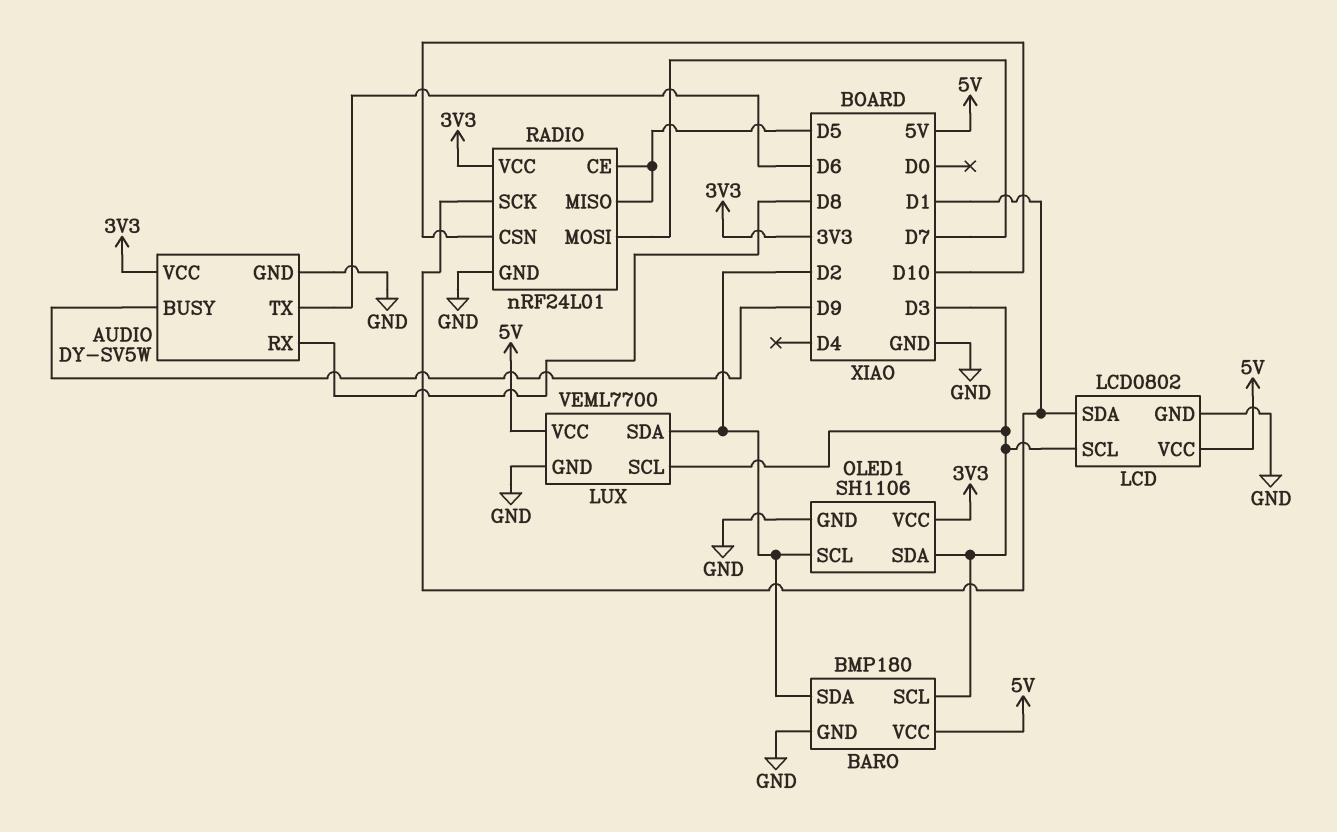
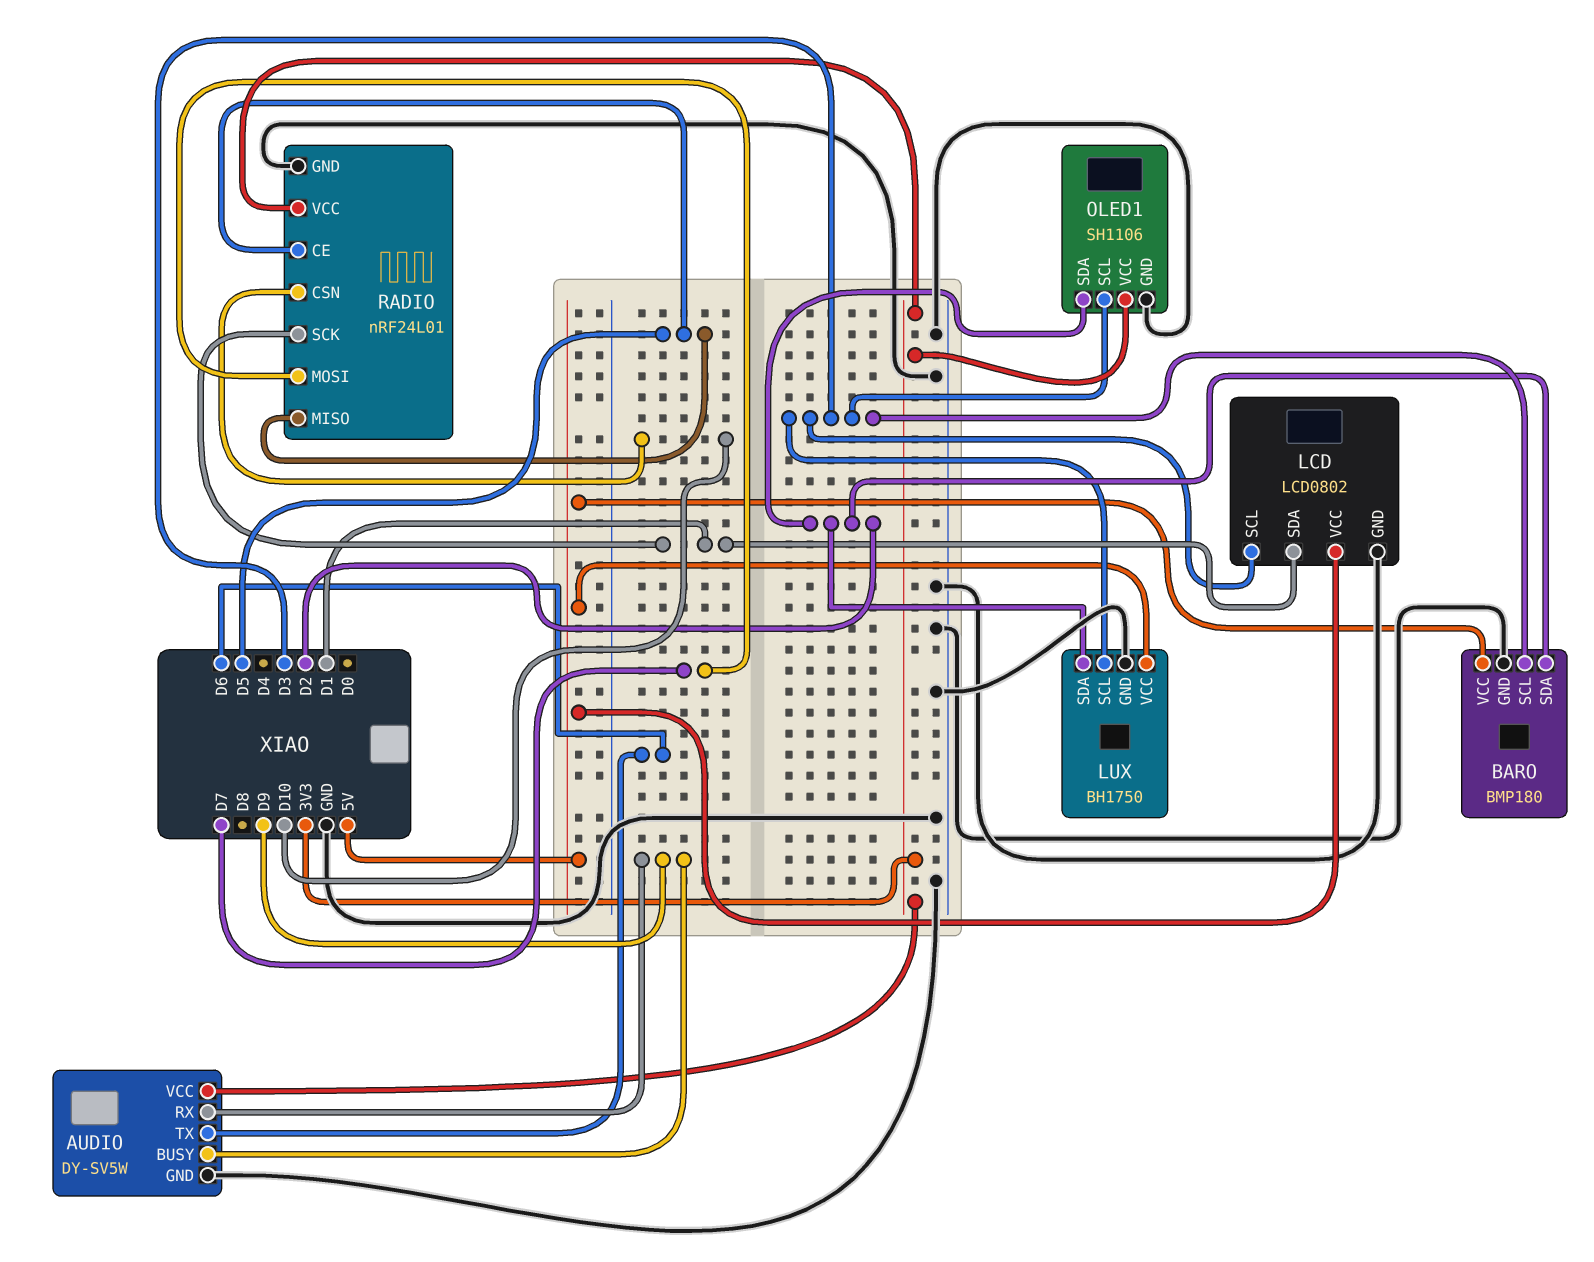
AUDIO pin RX: D8 -> D9
LUX: VEML7700 -> BH1750
OLED1 pin SCL: D2 -> D3
OLED1 pin SDA: D3 -> D2

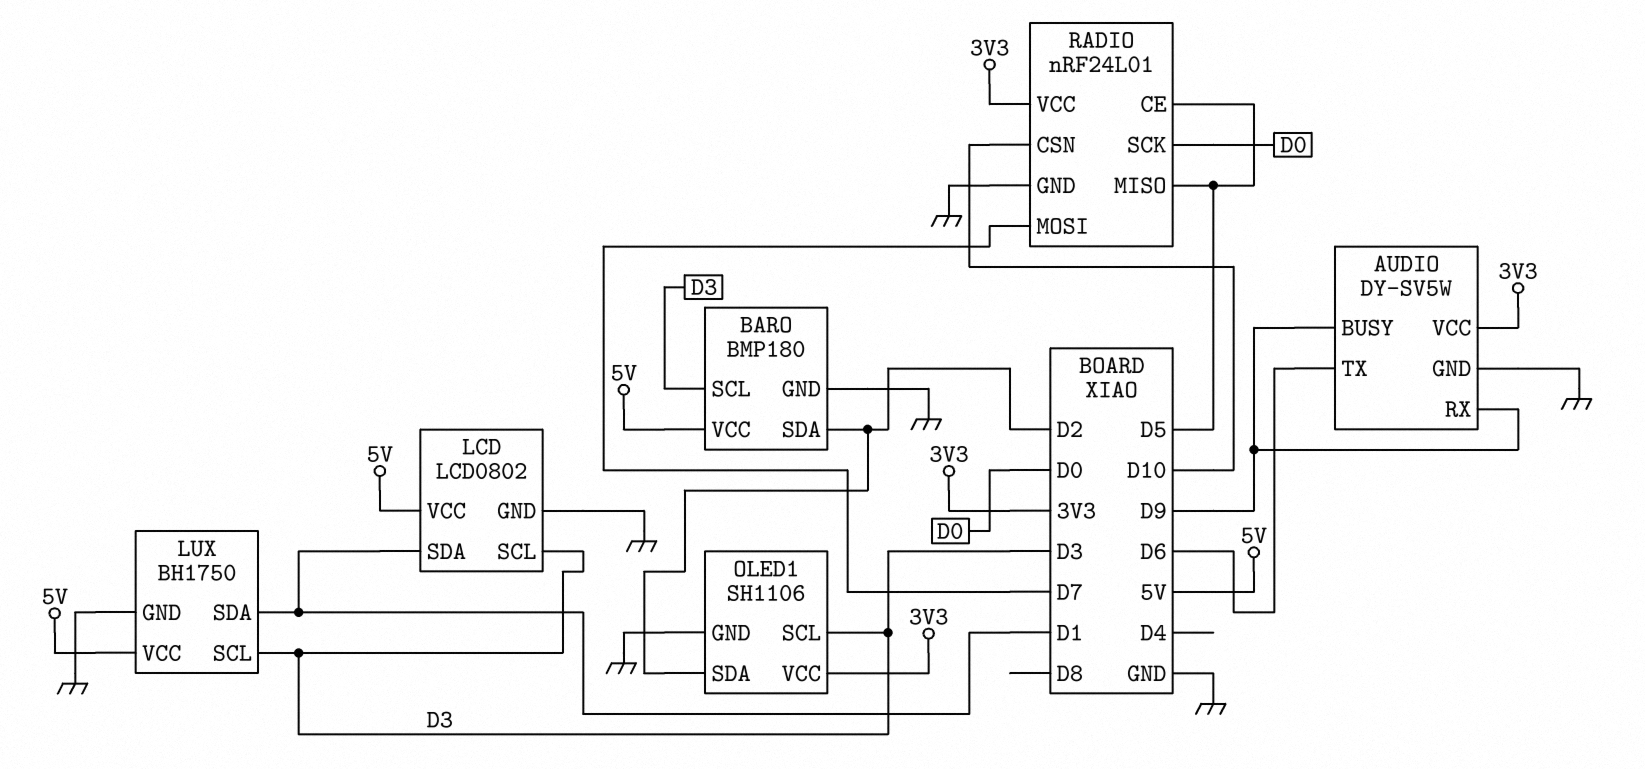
LUX pin SDA: D2 -> D1
RADIO pin SCK: D1 -> D0

